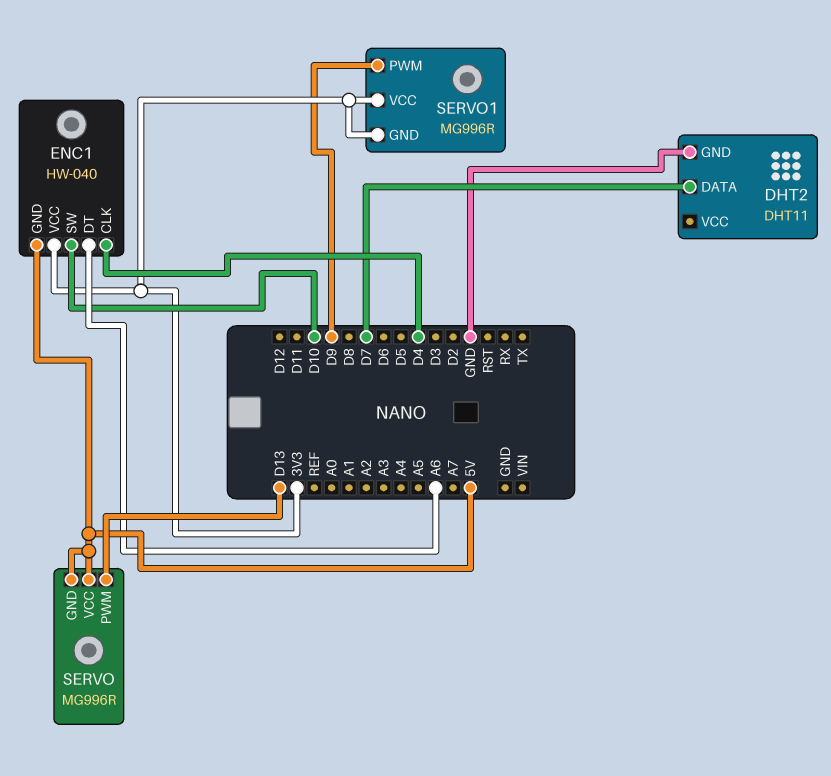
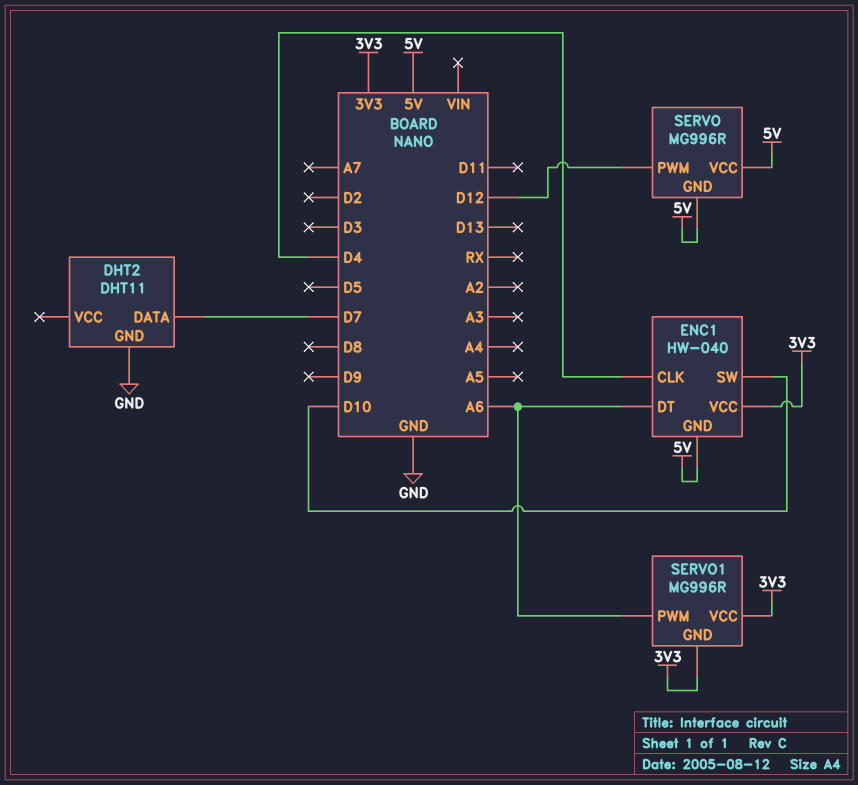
SERVO pin PWM: D13 -> D12
SERVO1 pin PWM: D9 -> A6

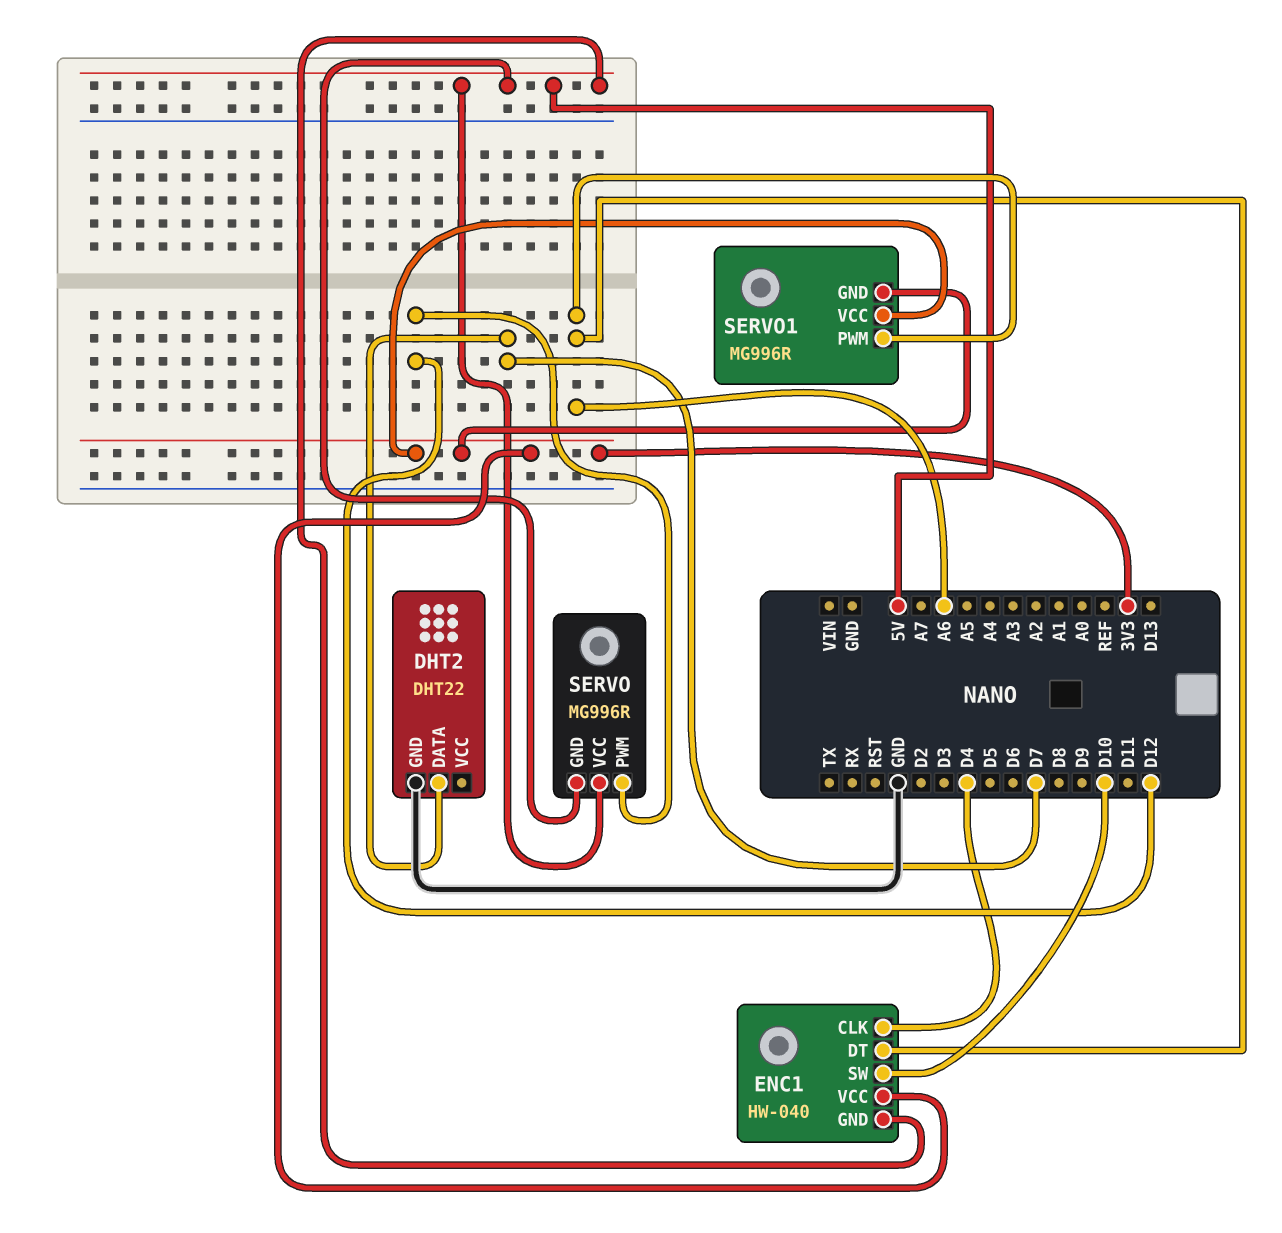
DHT2: DHT11 -> DHT22

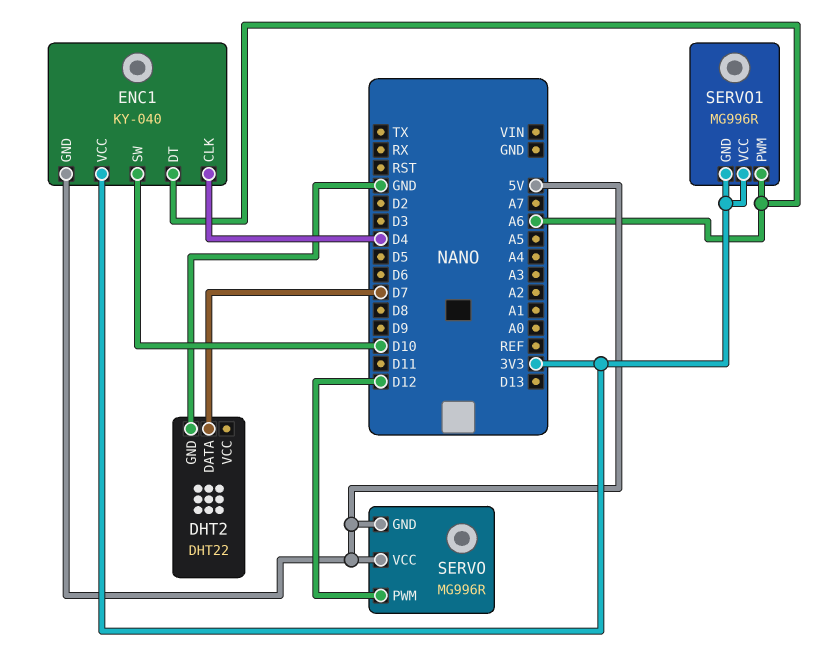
ENC1: HW-040 -> KY-040

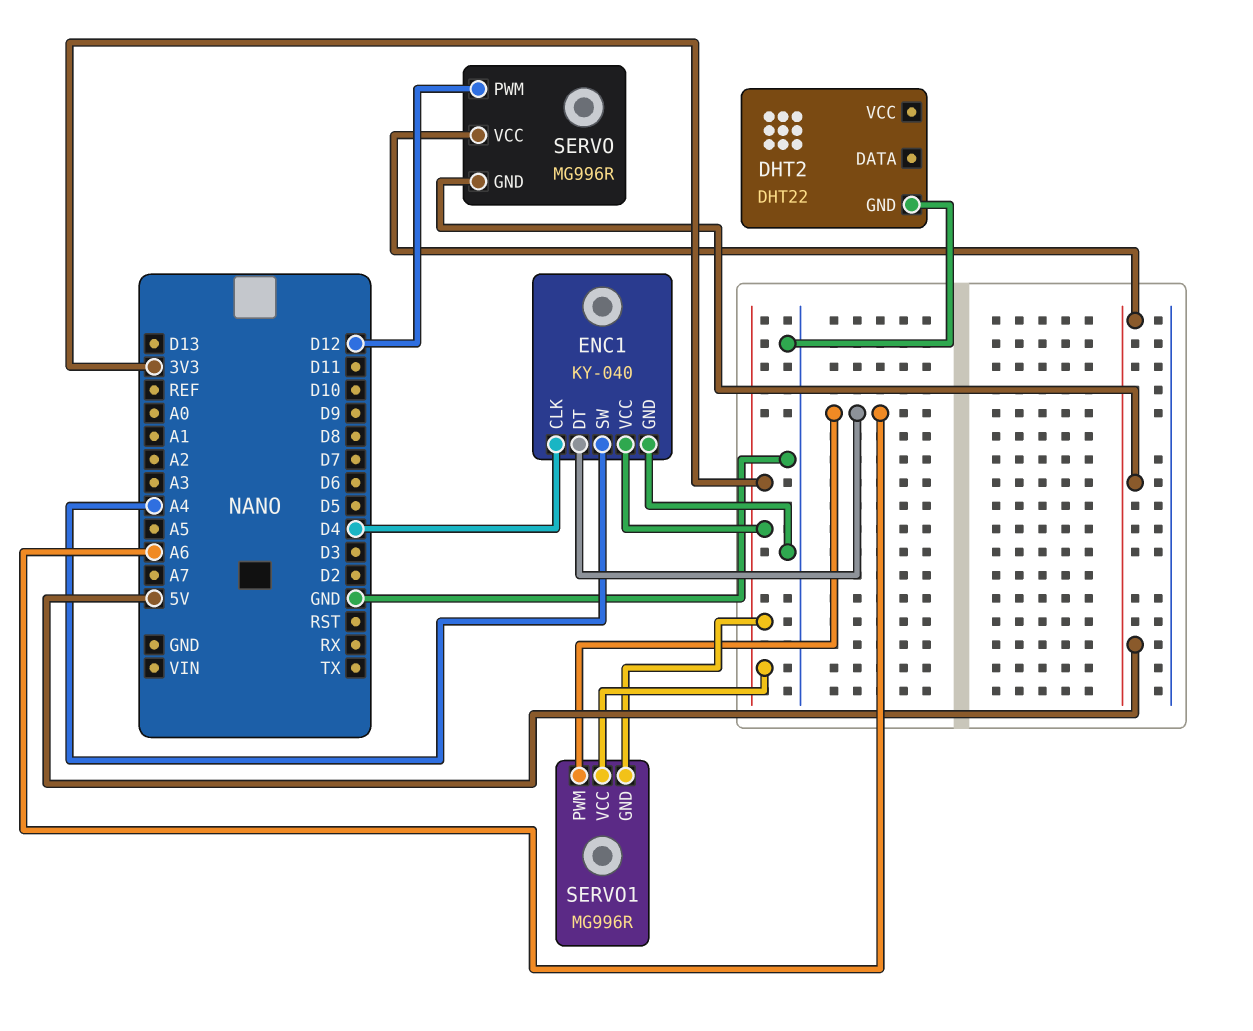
DHT2 pin DATA: D7 -> none
ENC1 pin GND: 5V -> GND
ENC1 pin SW: D10 -> A4

